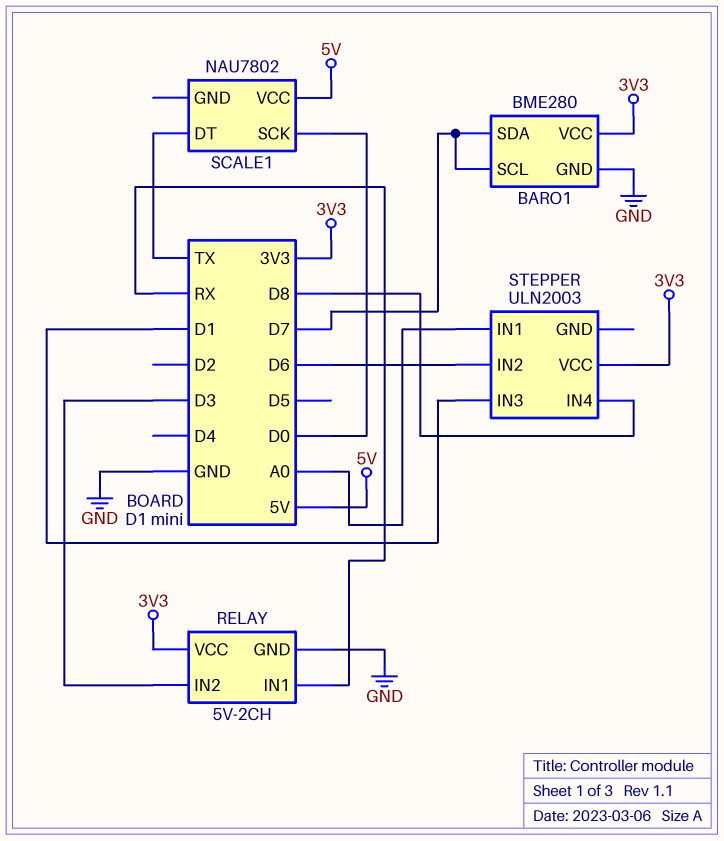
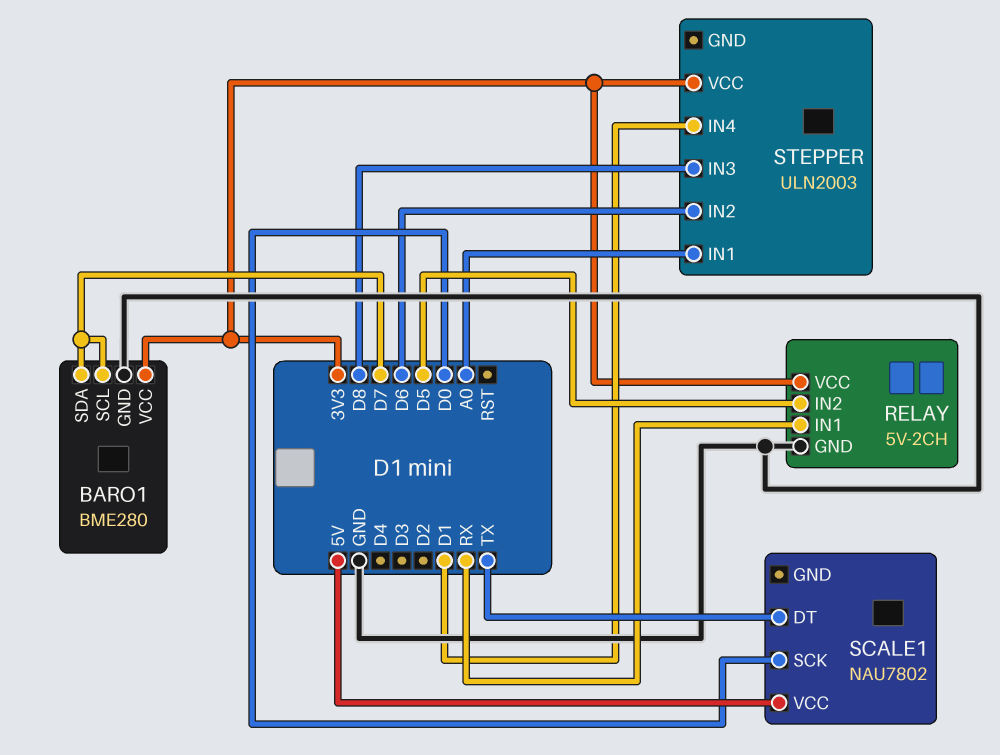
RELAY pin IN2: D3 -> D5
STEPPER pin IN3: D1 -> D8
STEPPER pin IN4: D8 -> D1

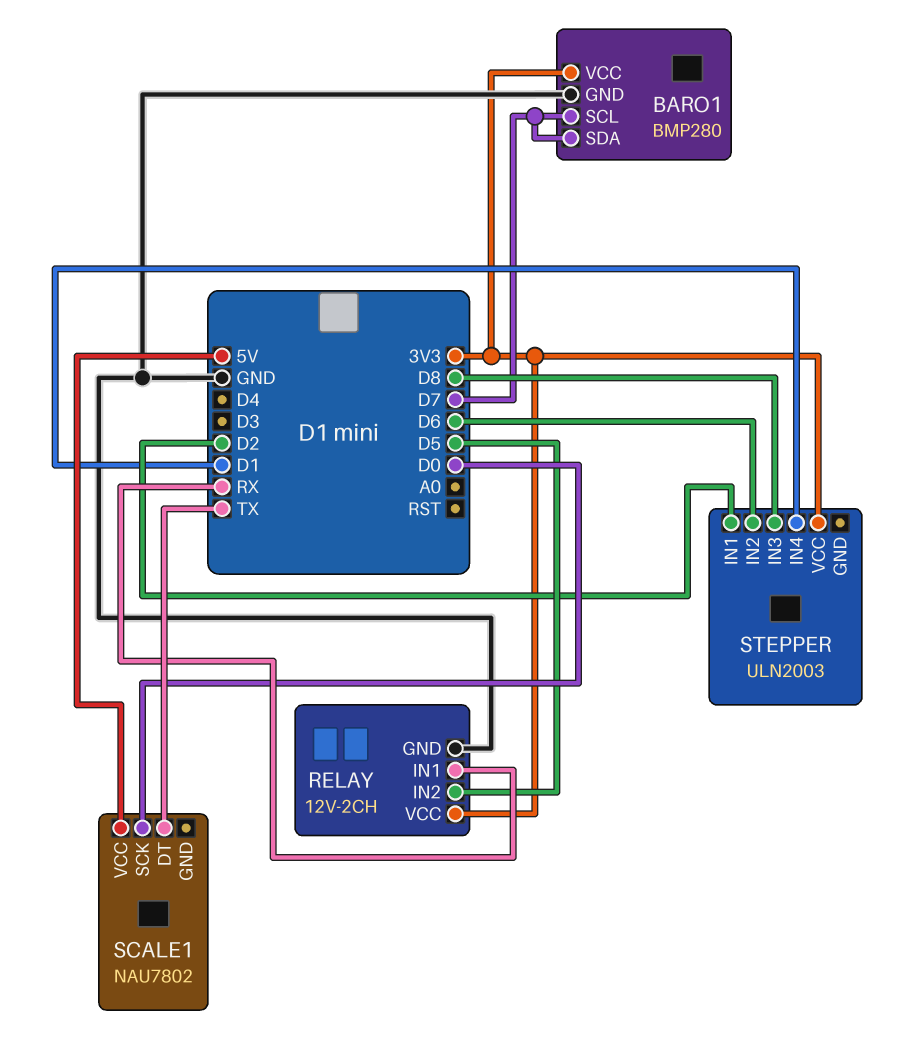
BARO1: BME280 -> BMP280
RELAY: 5V-2CH -> 12V-2CH
STEPPER pin IN1: A0 -> D2

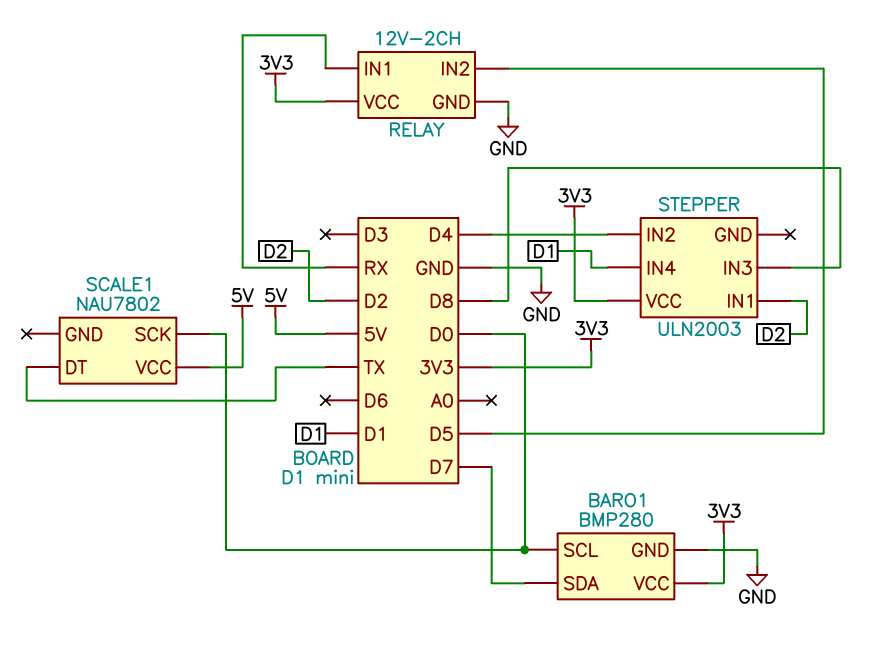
BARO1 pin SCL: D7 -> D0
STEPPER pin IN2: D6 -> D4

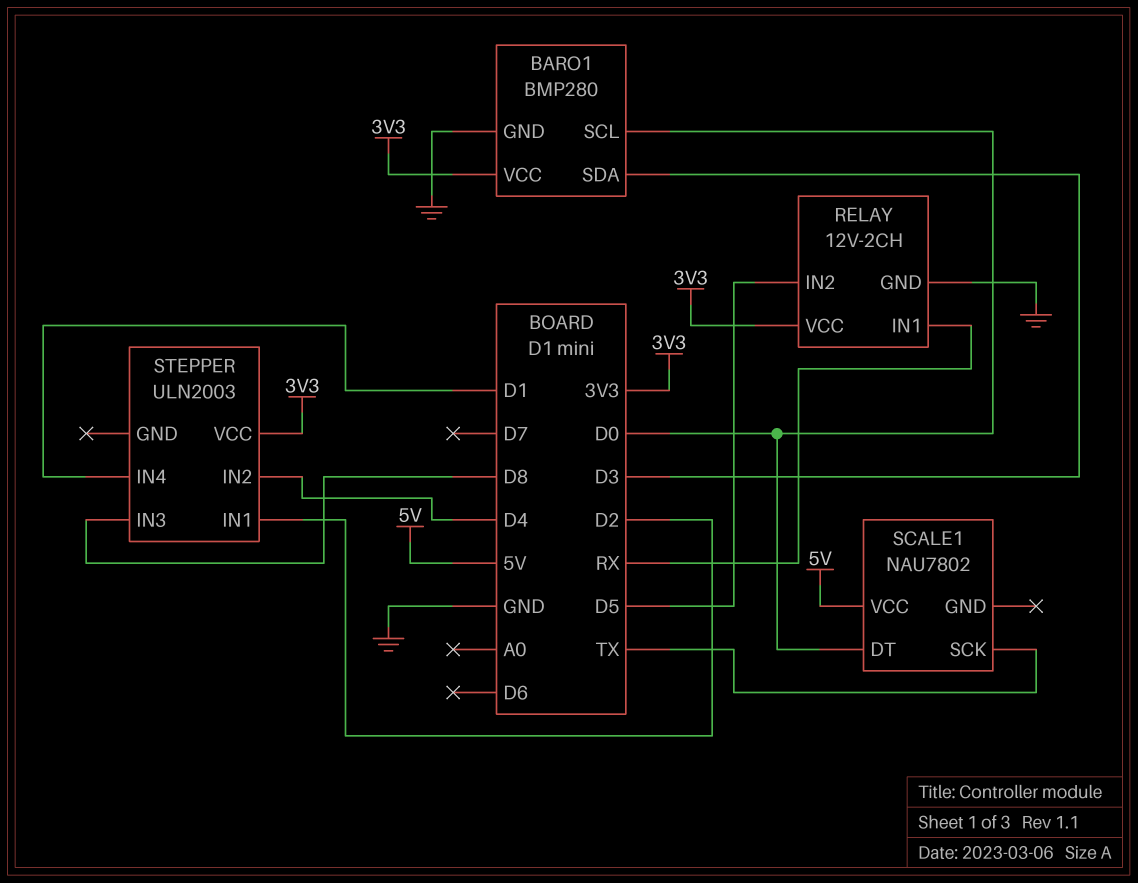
BARO1 pin SDA: D7 -> D3
SCALE1 pin DT: TX -> D0
SCALE1 pin SCK: D0 -> TX

